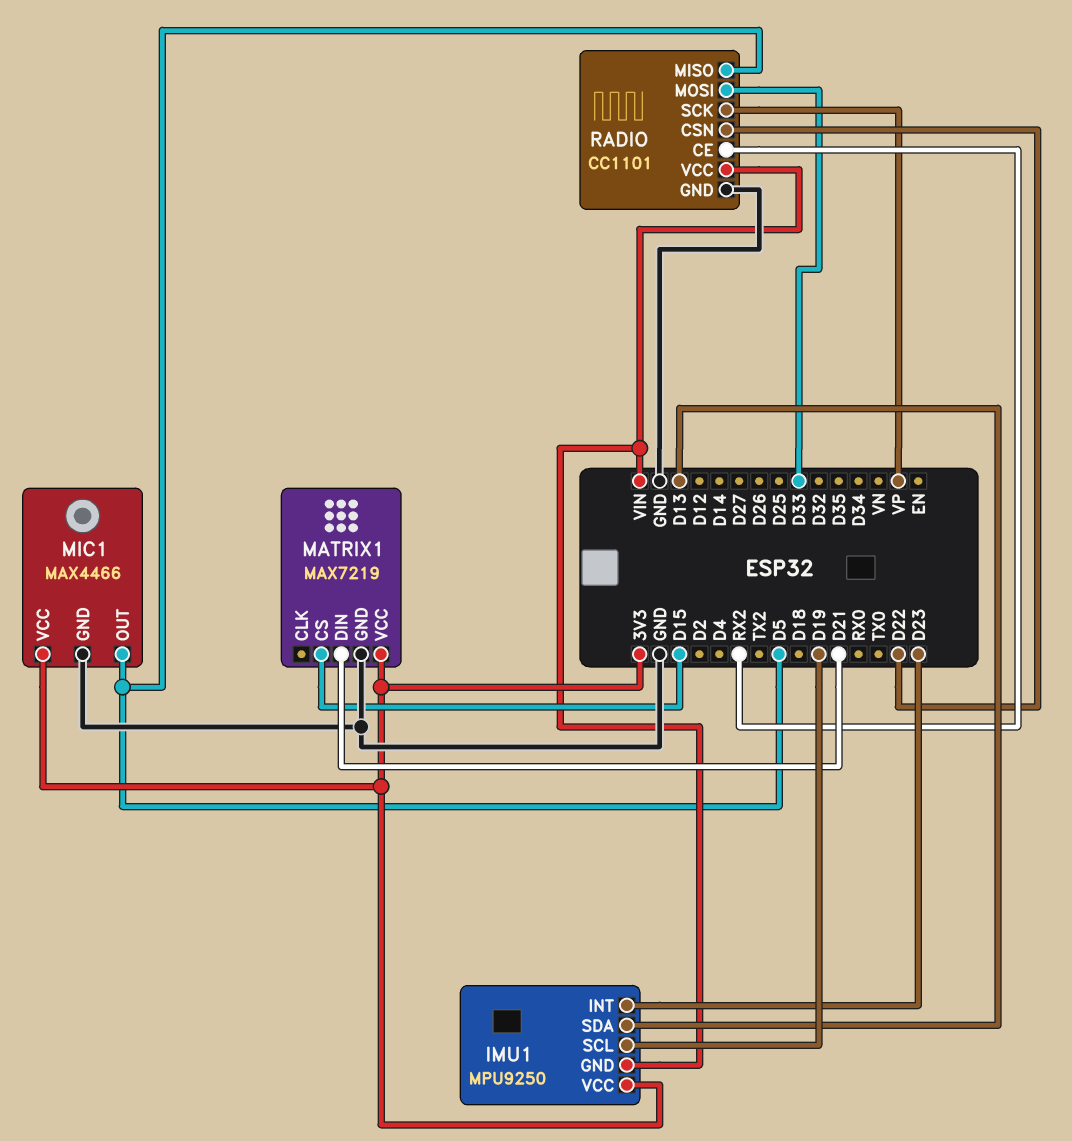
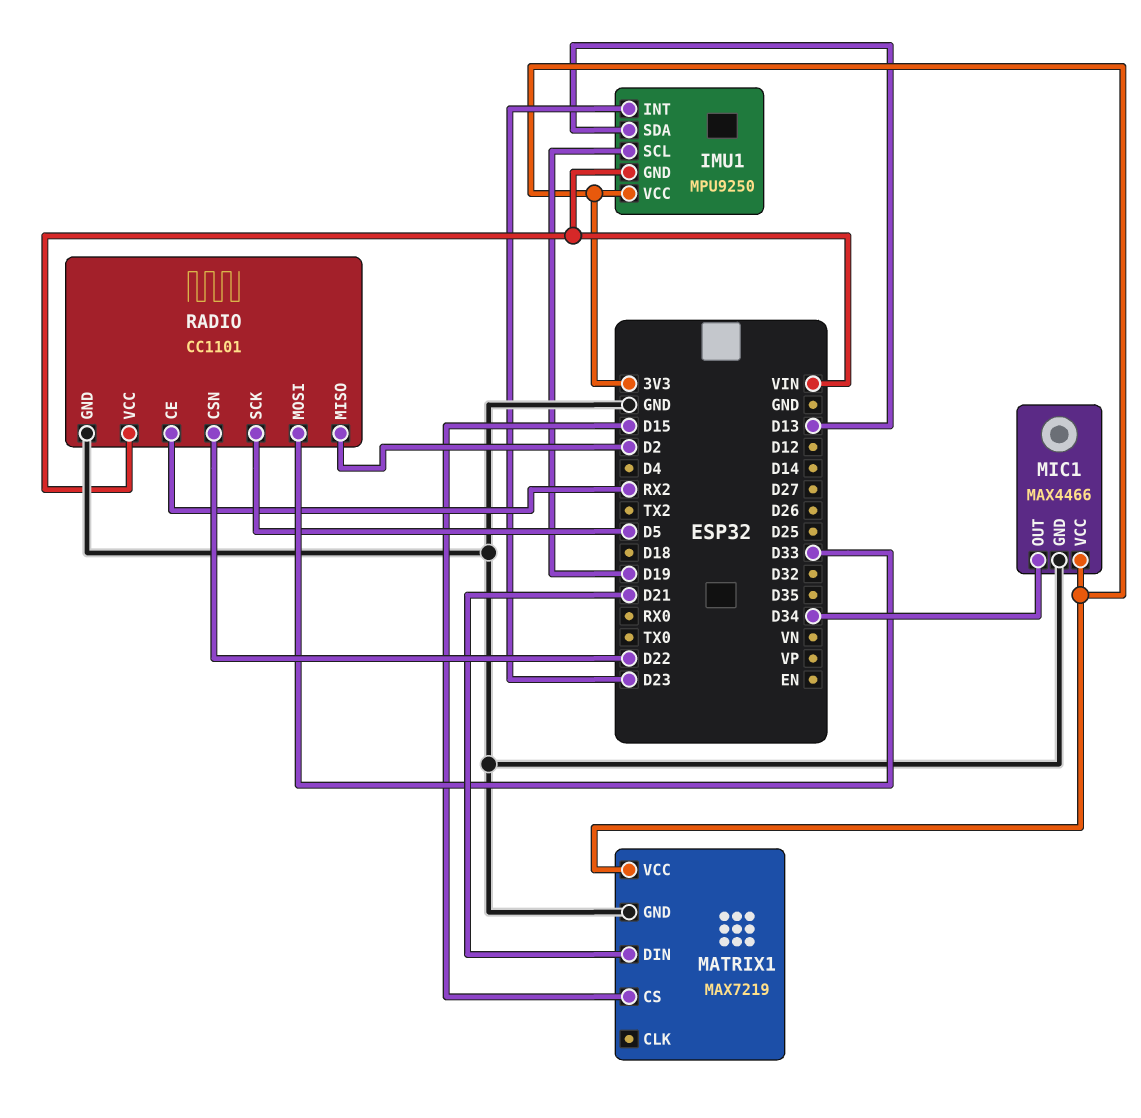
MIC1 pin OUT: D5 -> D34
RADIO pin MISO: D5 -> D2
RADIO pin SCK: VP -> D5

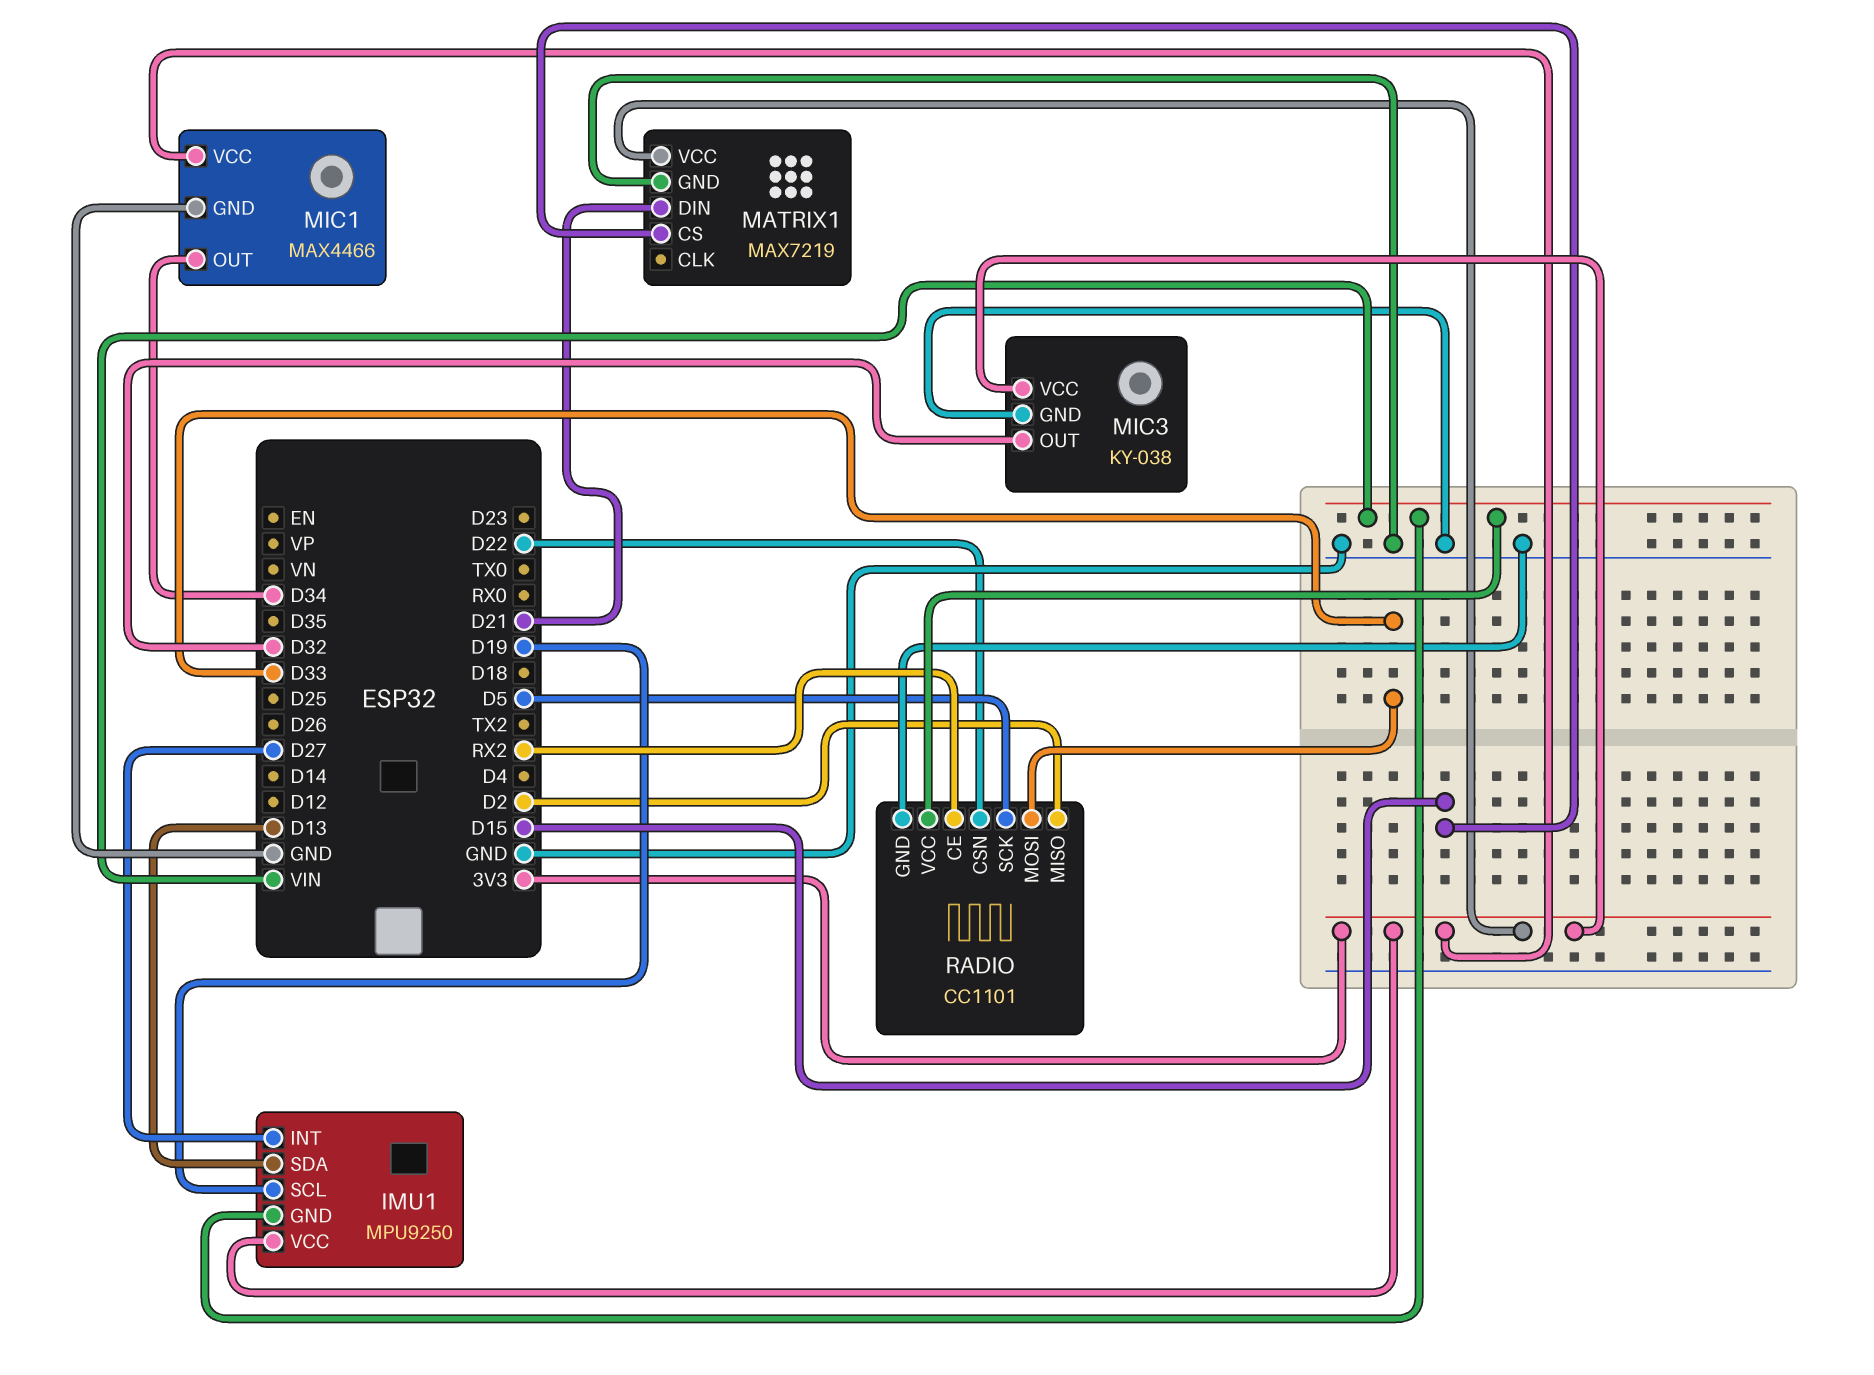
IMU1 pin INT: D23 -> D27
MIC3: none -> KY-038
MIC3 pin GND: none -> GND
MIC3 pin OUT: none -> D32
MIC3 pin VCC: none -> 3V3

